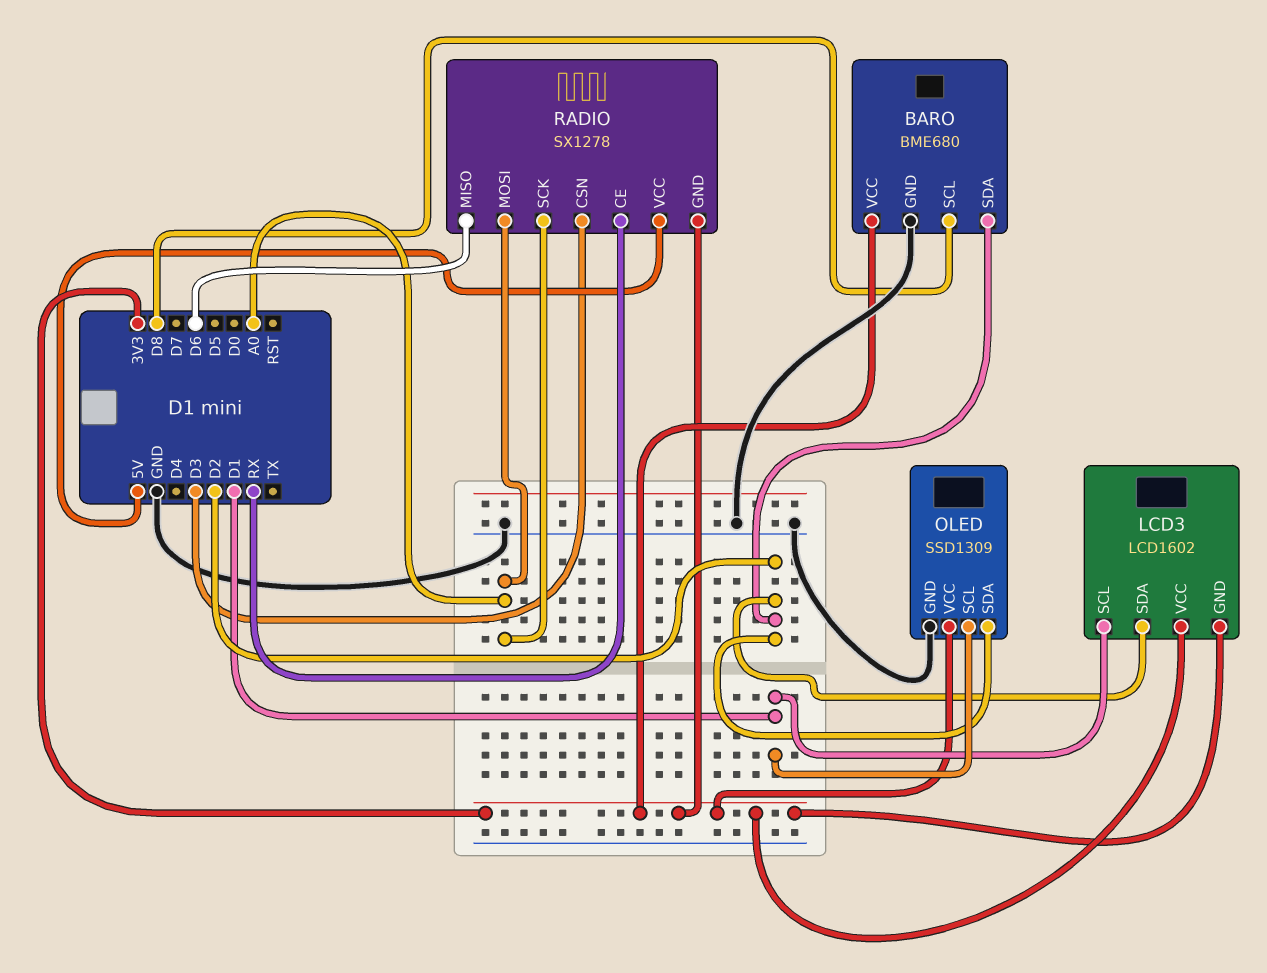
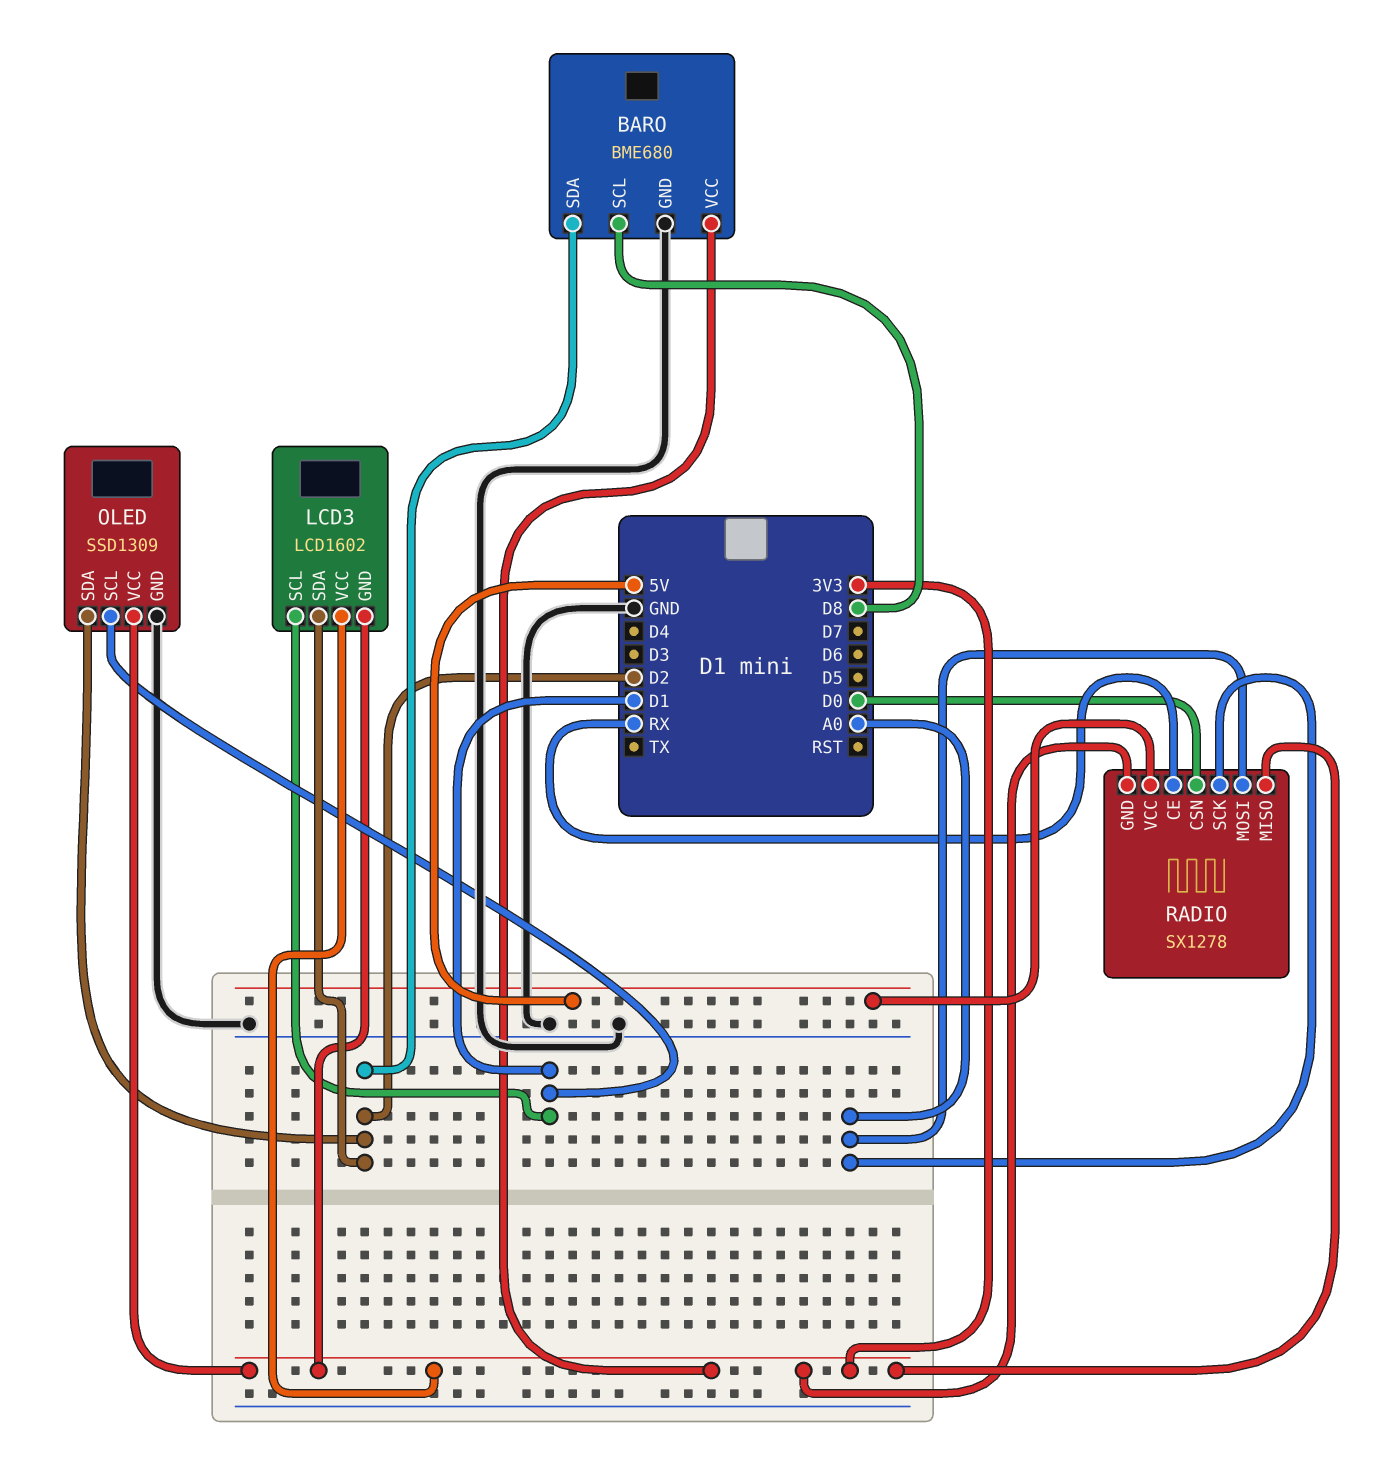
RADIO pin CSN: D3 -> D0
RADIO pin MISO: D6 -> 3V3

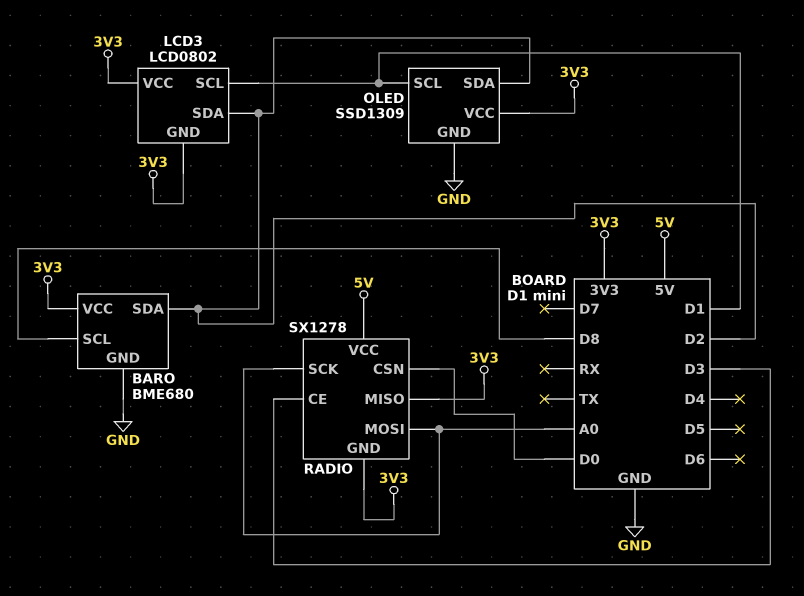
LCD3: LCD1602 -> LCD0802
RADIO pin CE: RX -> D3

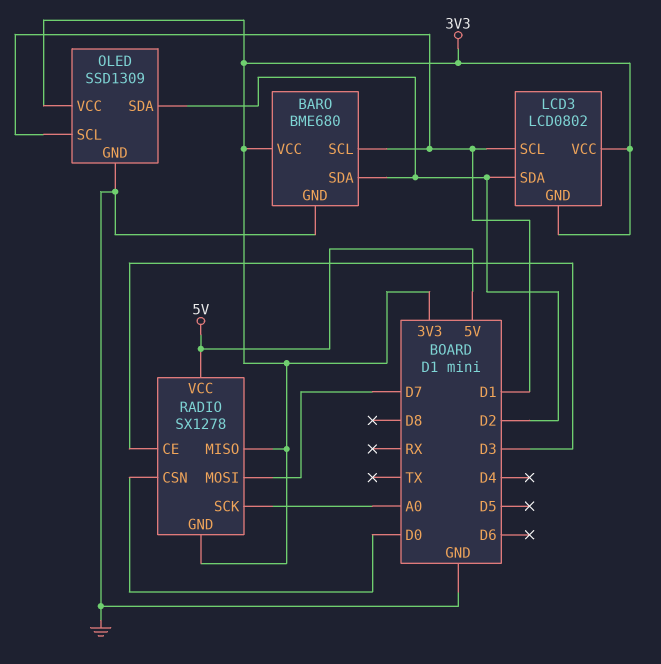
BARO pin SCL: D8 -> D1
RADIO pin MOSI: A0 -> D7

